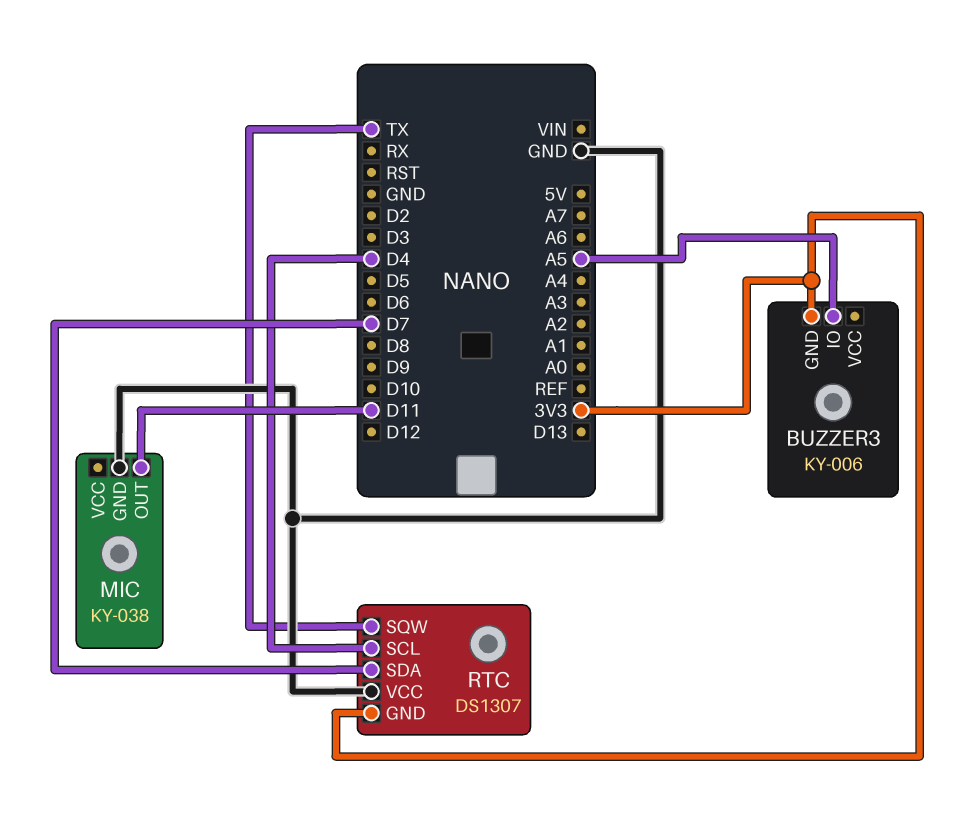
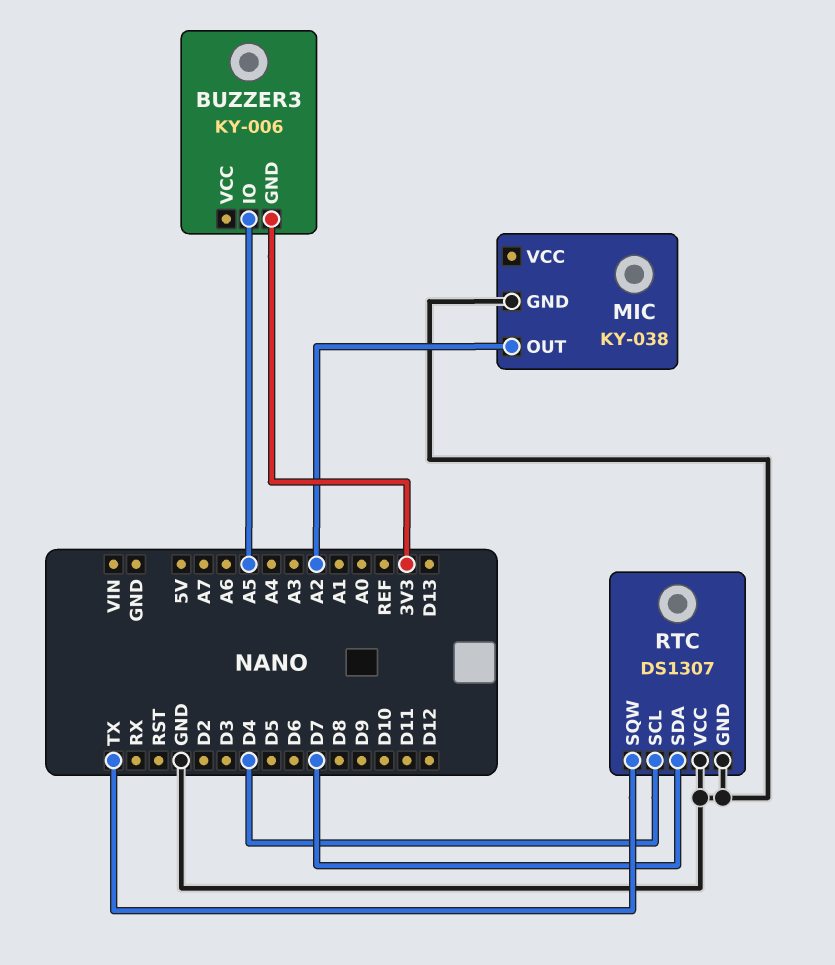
MIC pin OUT: D11 -> A2
RTC pin GND: 3V3 -> GND

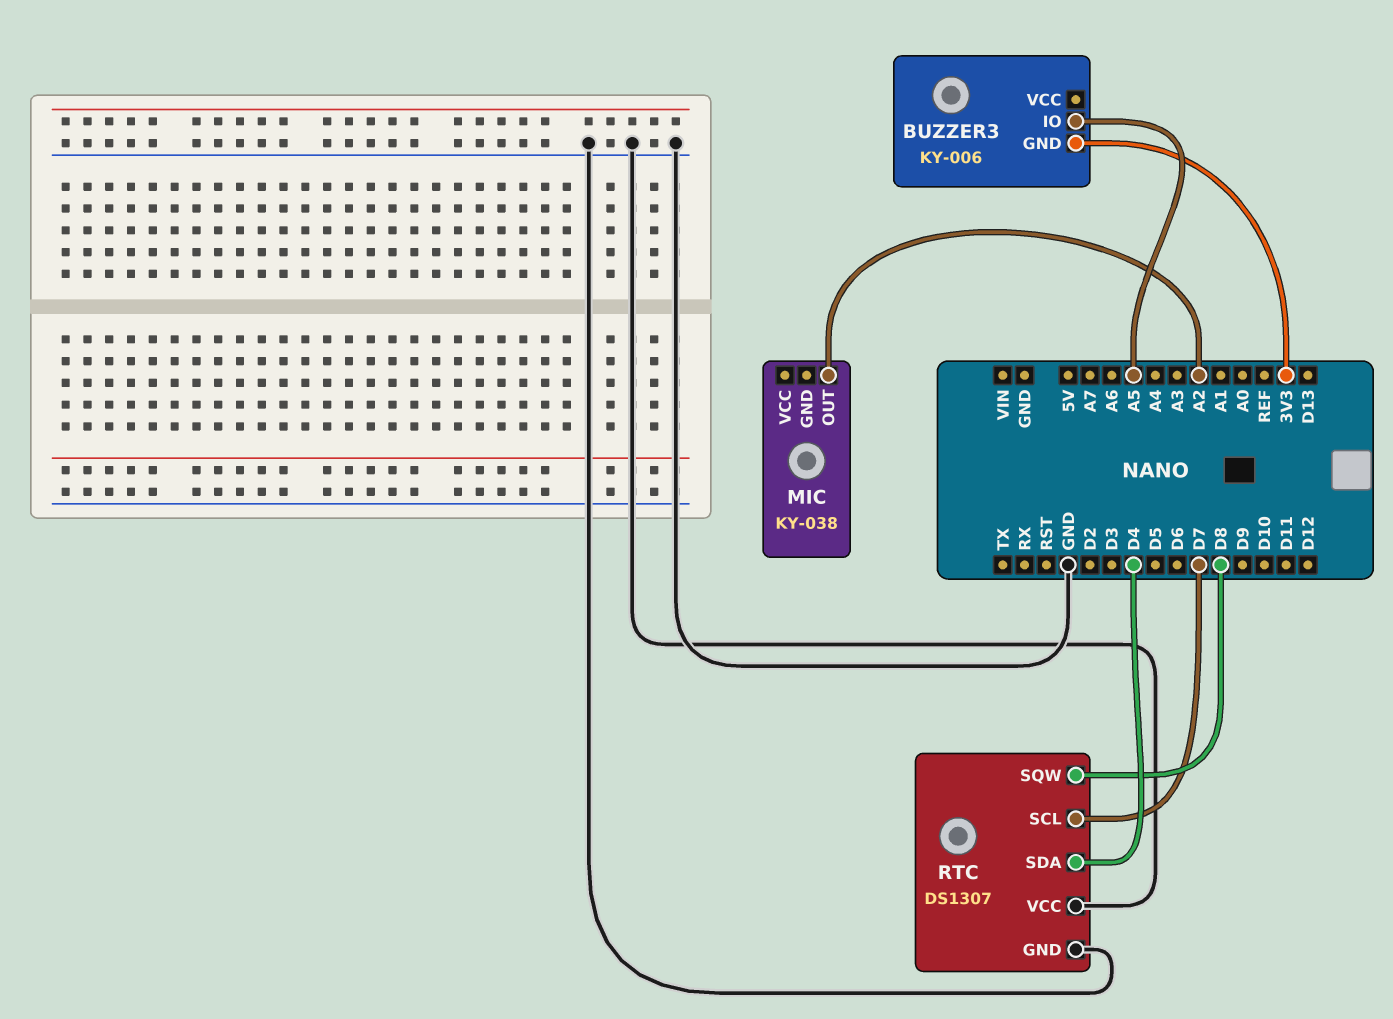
MIC pin GND: GND -> none
RTC pin SCL: D4 -> D7
RTC pin SDA: D7 -> D4
RTC pin SQW: TX -> D8

